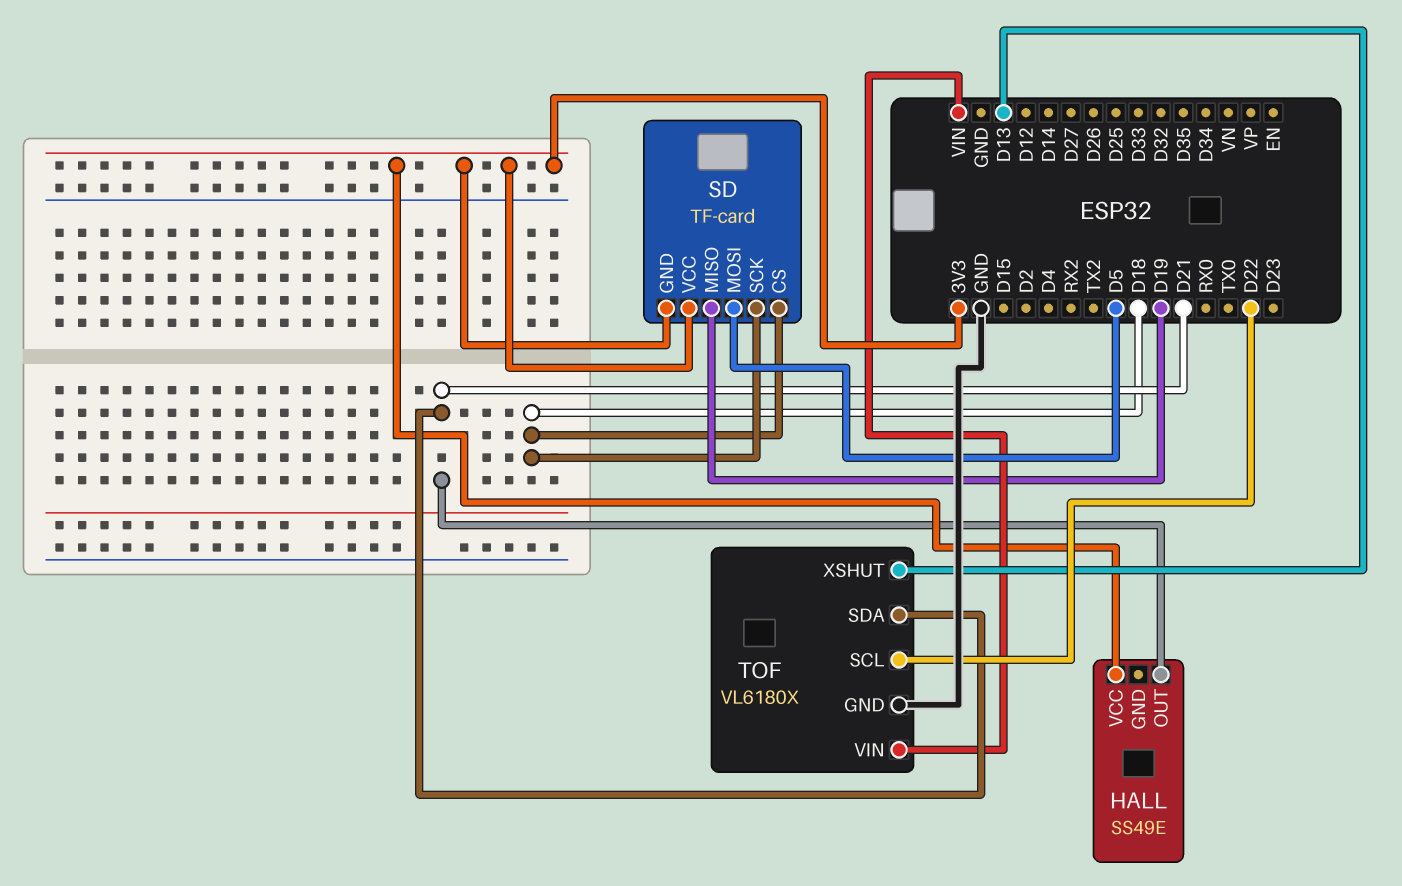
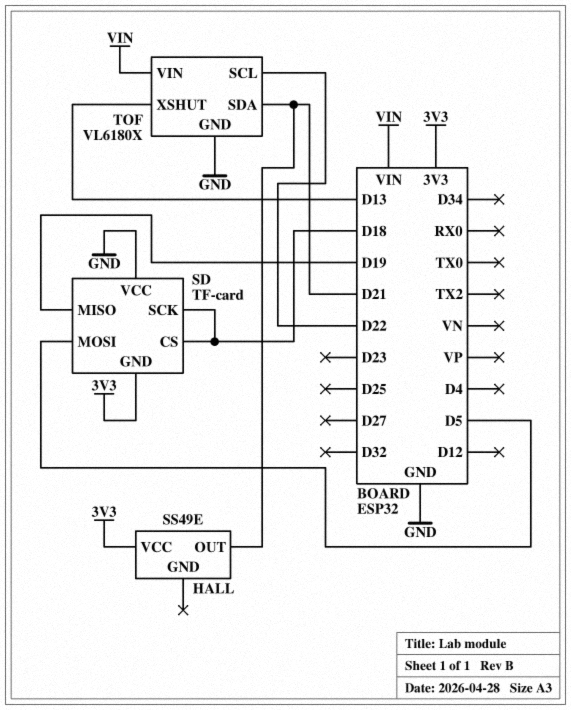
SD pin VCC: 3V3 -> GND

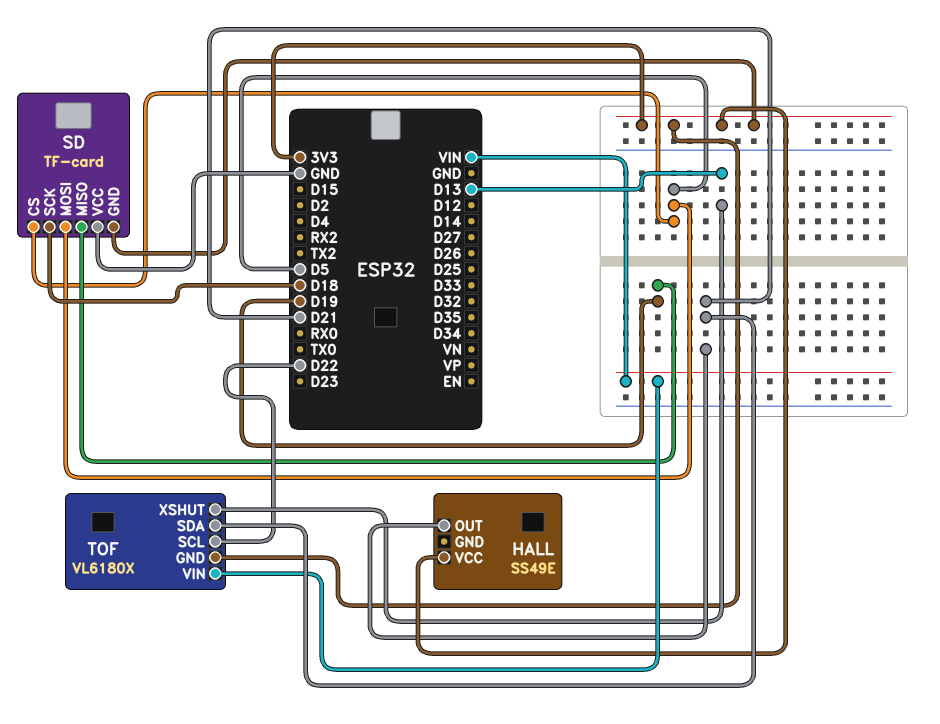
SD pin CS: D18 -> D5
TOF pin GND: GND -> 3V3

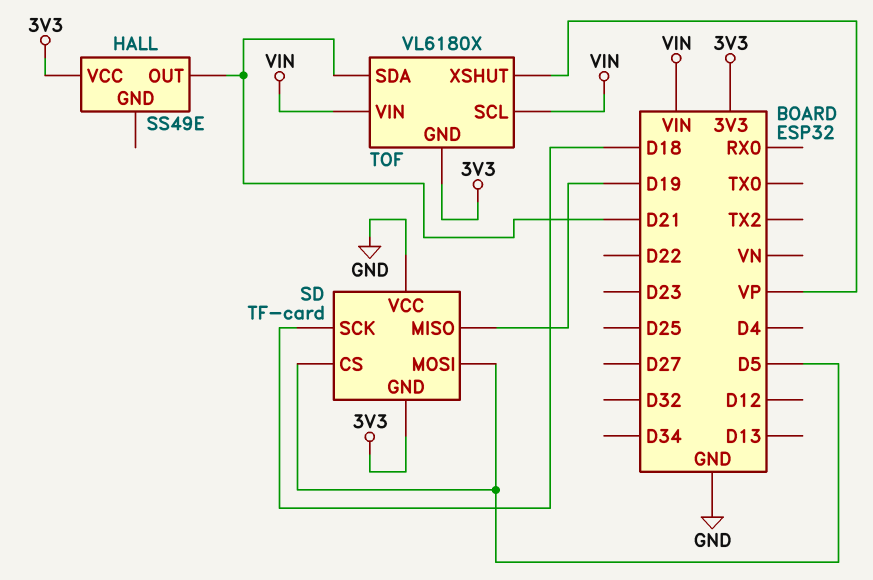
TOF pin SCL: D22 -> VIN
TOF pin XSHUT: D13 -> VP

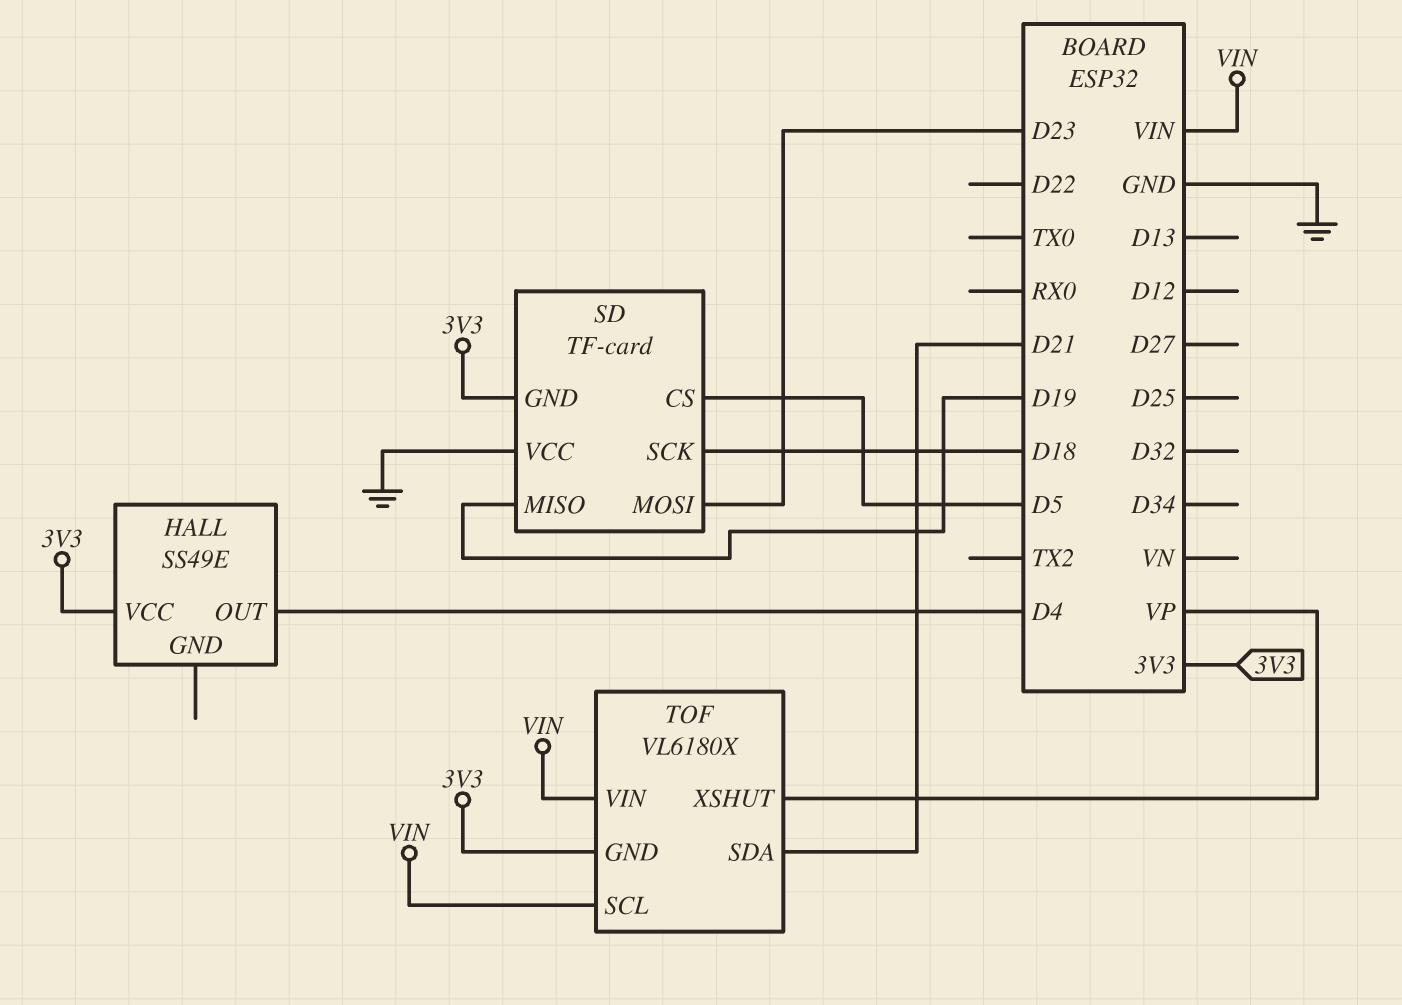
HALL pin OUT: D21 -> D4
SD pin MOSI: D5 -> D23

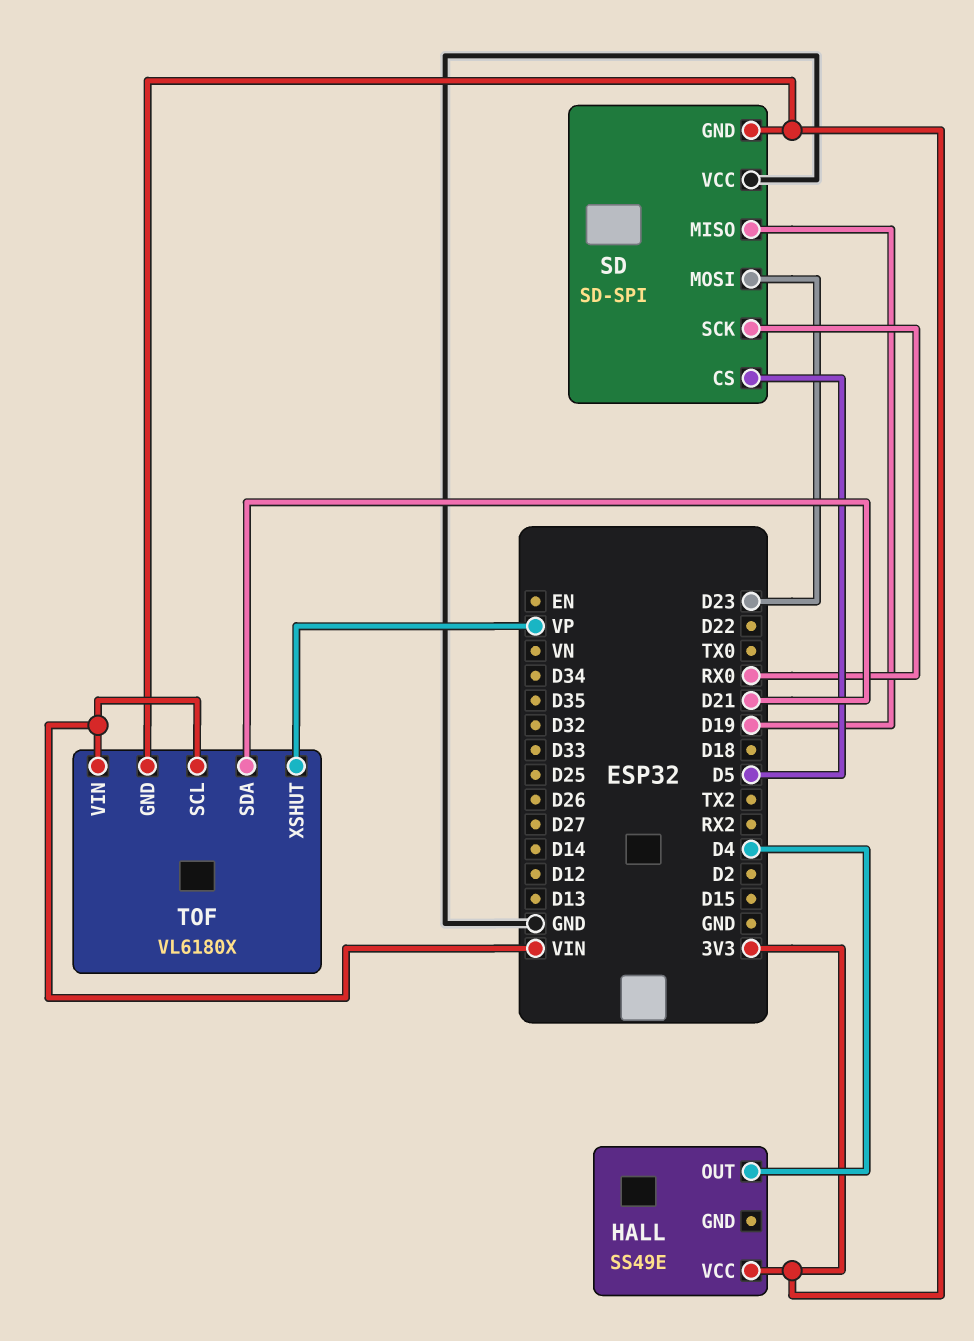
SD: TF-card -> SD-SPI
SD pin SCK: D18 -> RX0

